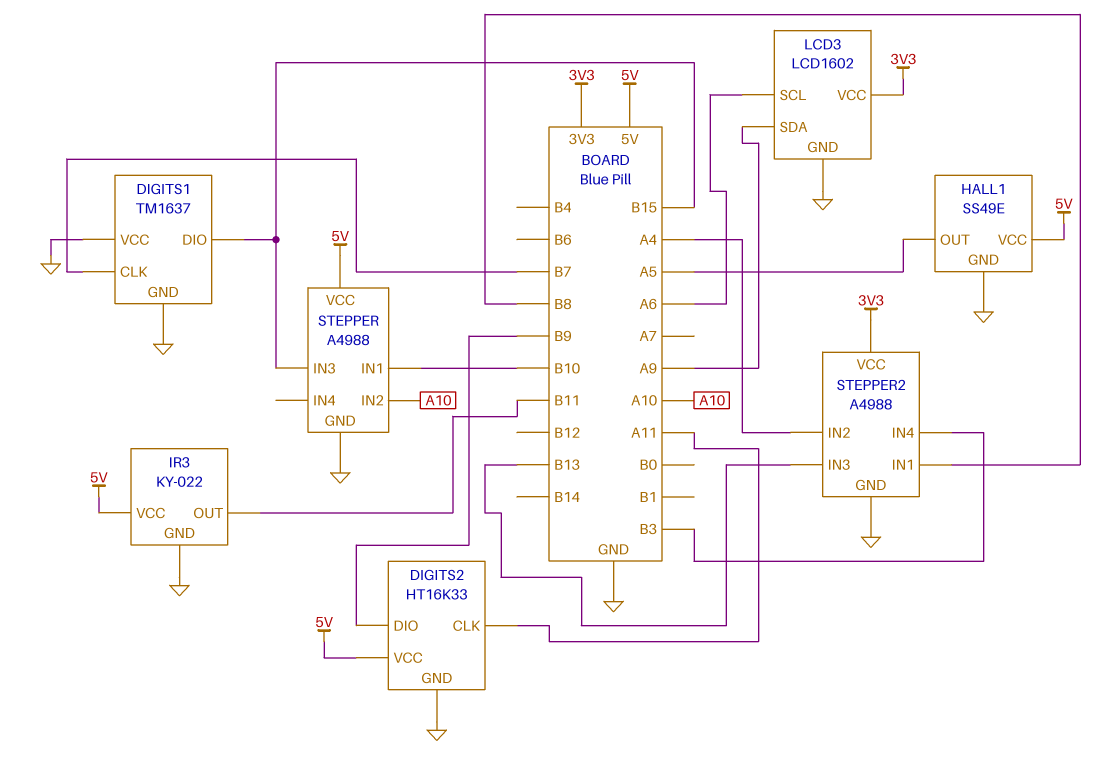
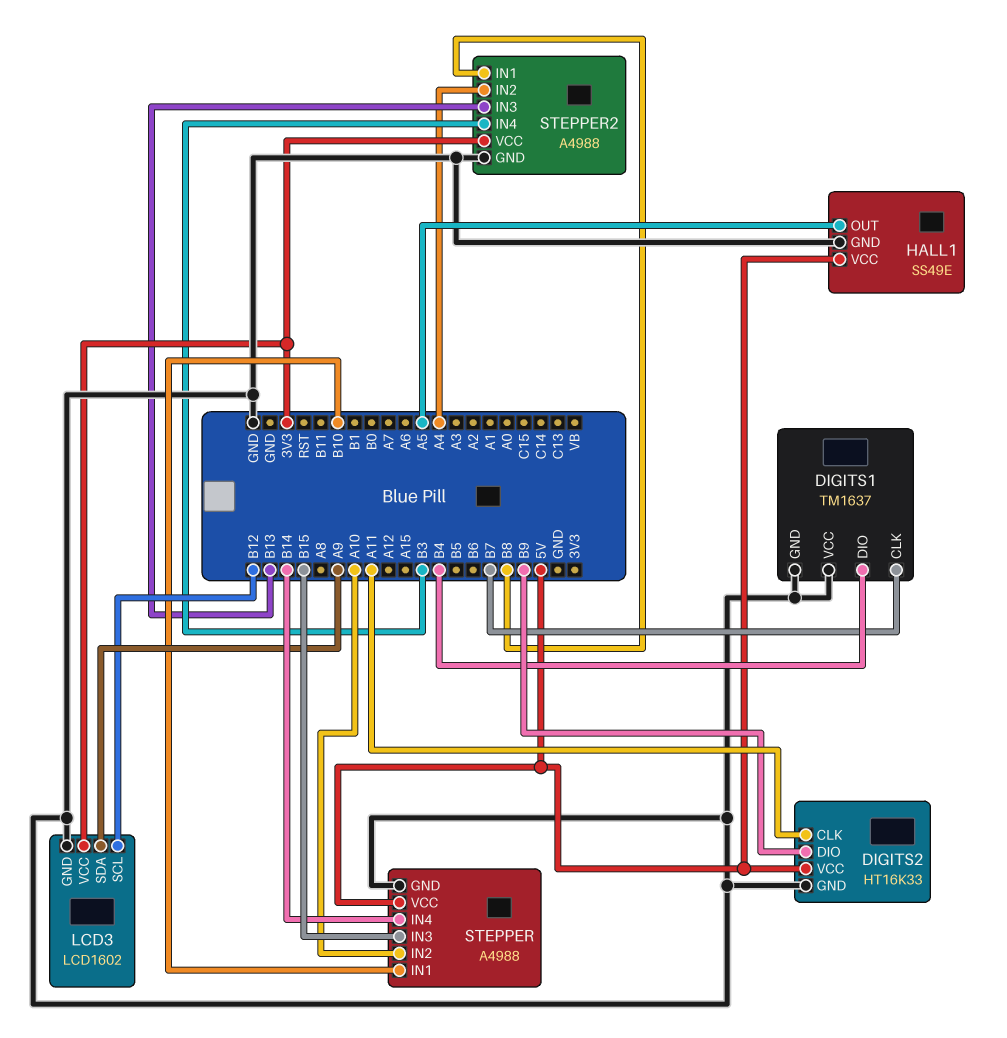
DIGITS1 pin DIO: B15 -> B4
IR3: KY-022 -> none
IR3 pin GND: GND -> none
IR3 pin OUT: B11 -> none
IR3 pin VCC: 5V -> none
LCD3 pin SCL: A6 -> B12
STEPPER pin IN4: none -> B14

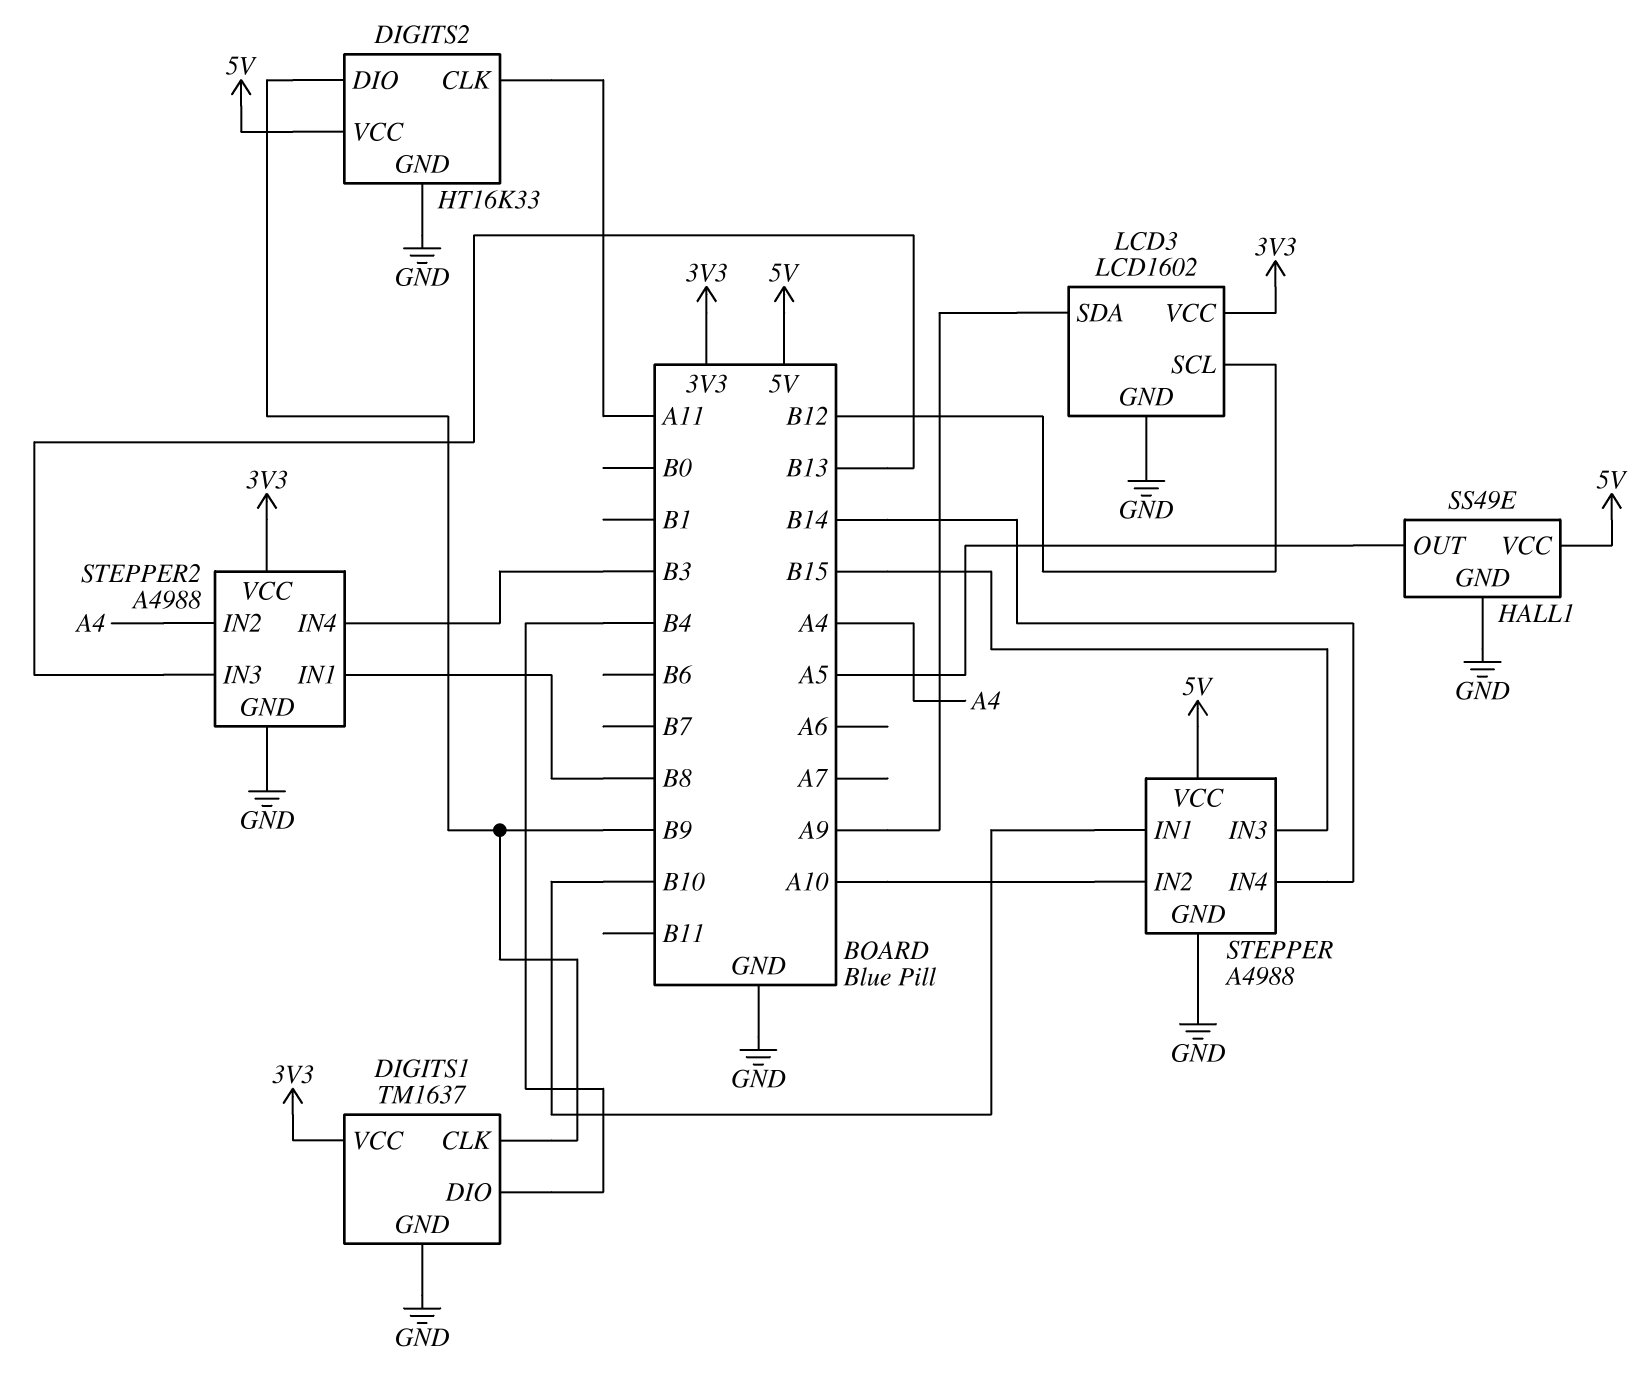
DIGITS1 pin CLK: B7 -> B9
DIGITS1 pin VCC: GND -> 3V3

